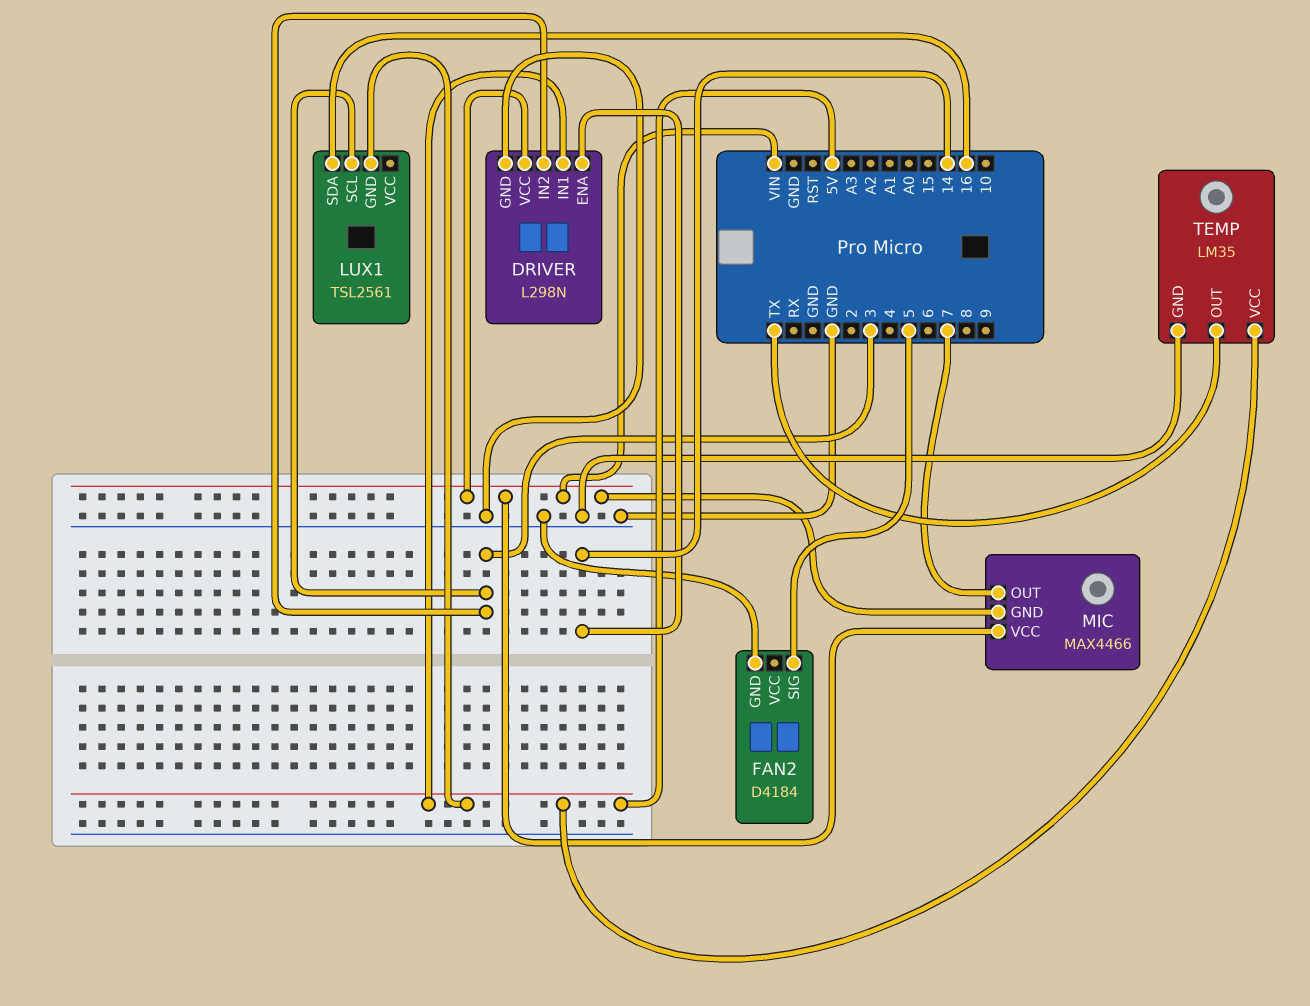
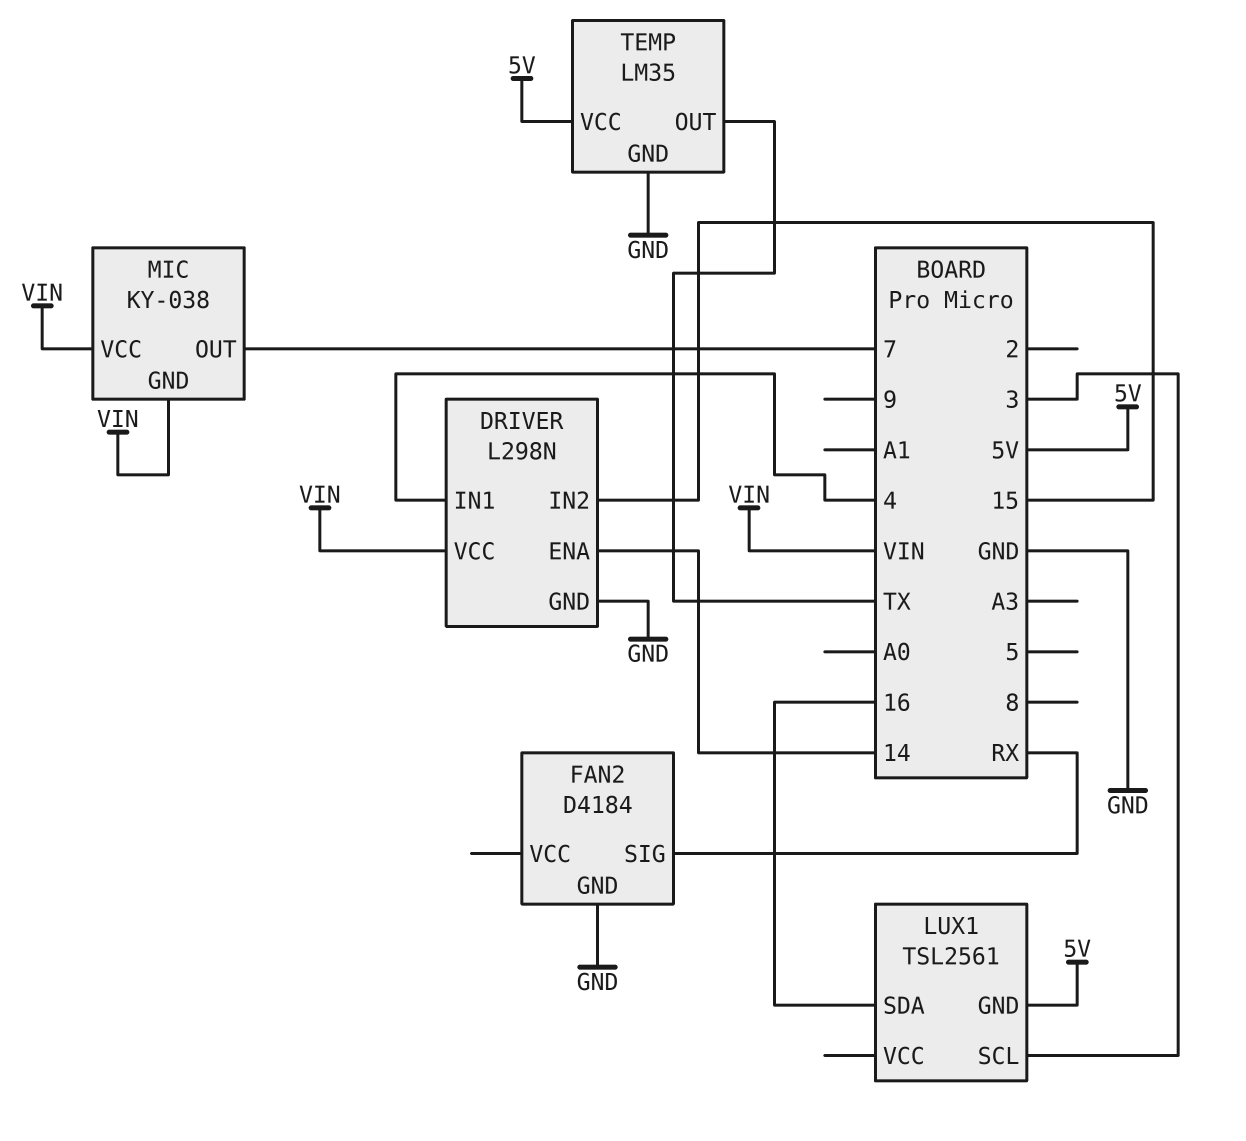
DRIVER pin IN1: 5V -> 4
DRIVER pin IN2: 3 -> 15
FAN2 pin SIG: 5 -> RX
MIC: MAX4466 -> KY-038

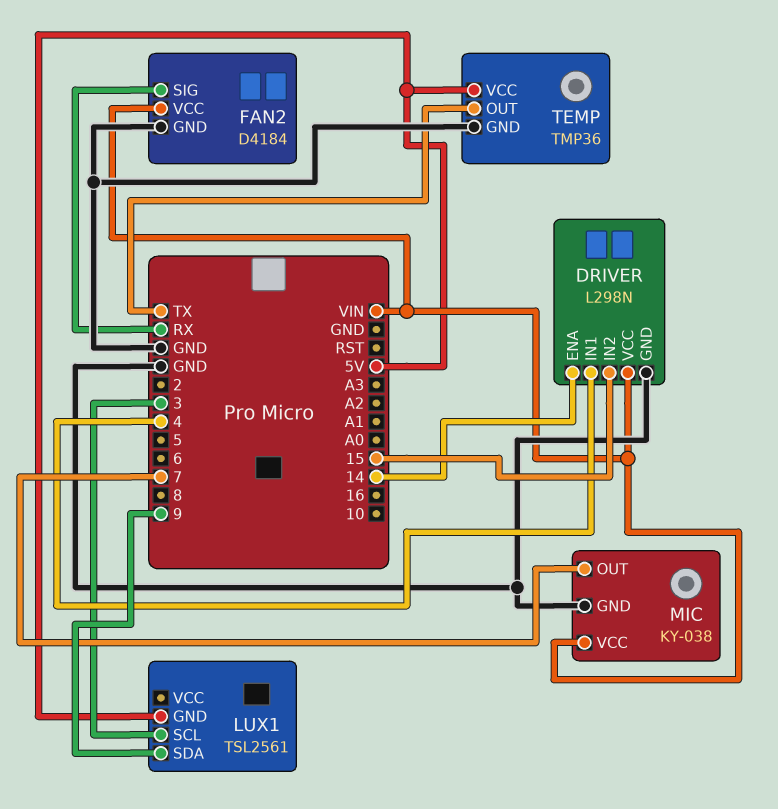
FAN2 pin VCC: none -> VIN
LUX1 pin SDA: 16 -> 9
MIC pin GND: VIN -> GND
TEMP: LM35 -> TMP36

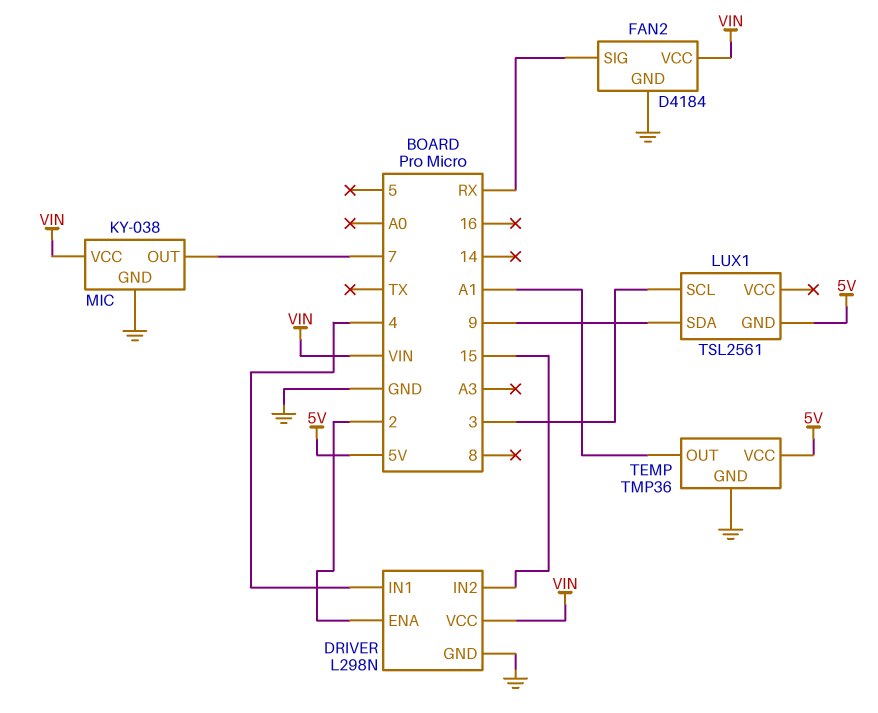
DRIVER pin ENA: 14 -> 2
TEMP pin OUT: TX -> A1

